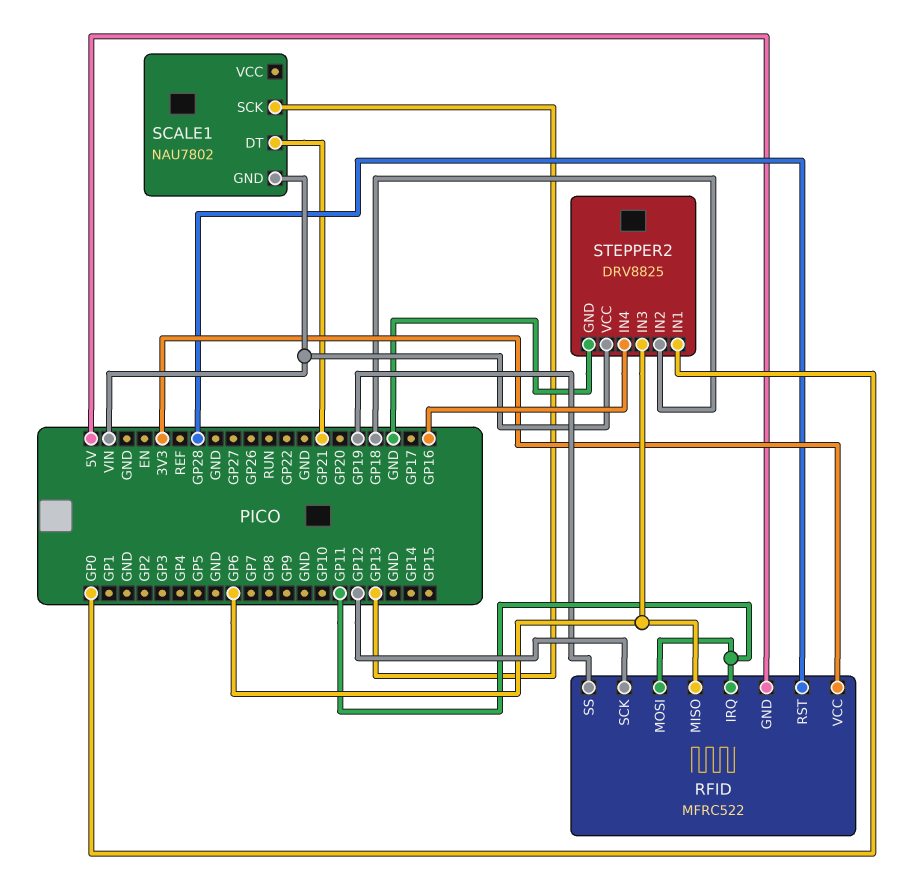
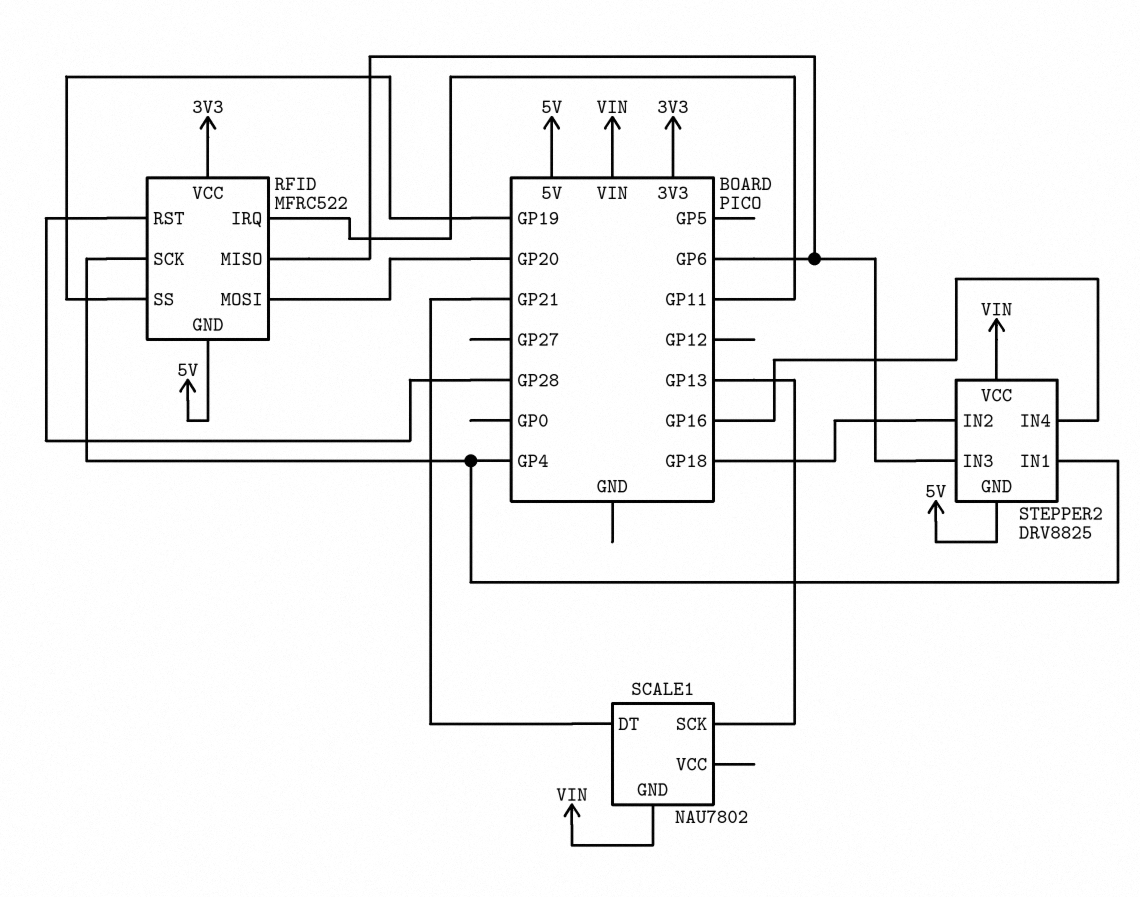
RFID pin MOSI: GP11 -> GP20
RFID pin SCK: GP12 -> GP4
STEPPER2 pin GND: GND -> 5V
STEPPER2 pin IN1: GP0 -> GP4

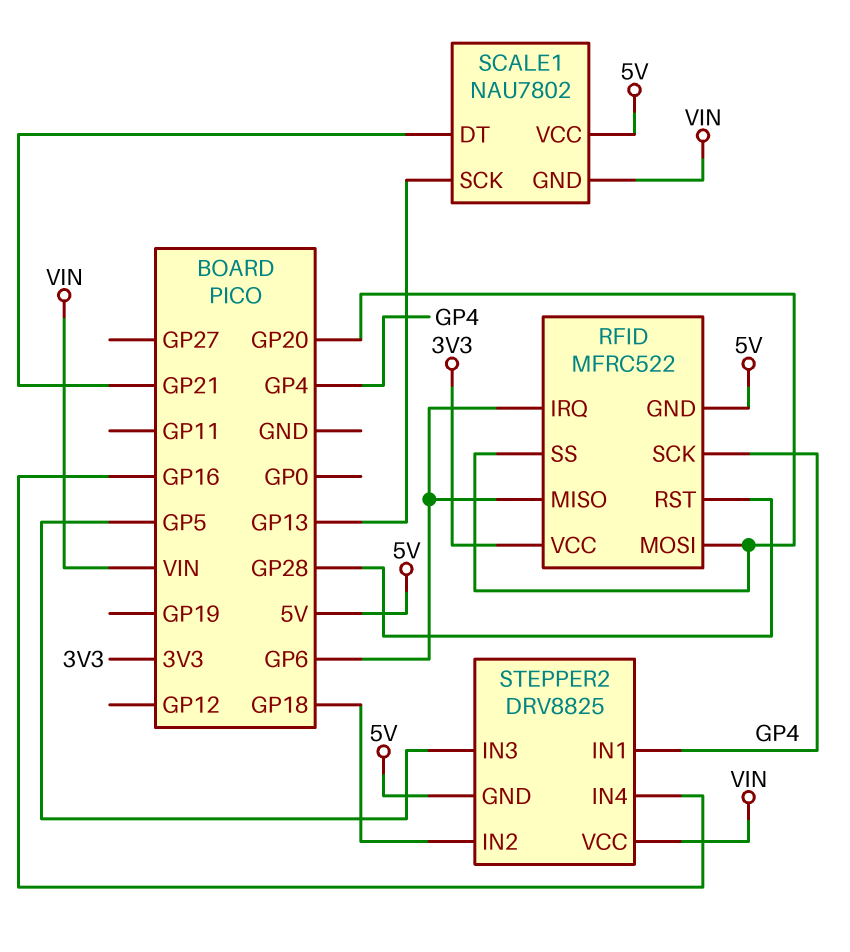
RFID pin IRQ: GP11 -> GP6
RFID pin SS: GP19 -> GP20
SCALE1 pin VCC: none -> 5V
STEPPER2 pin IN3: GP6 -> GP5

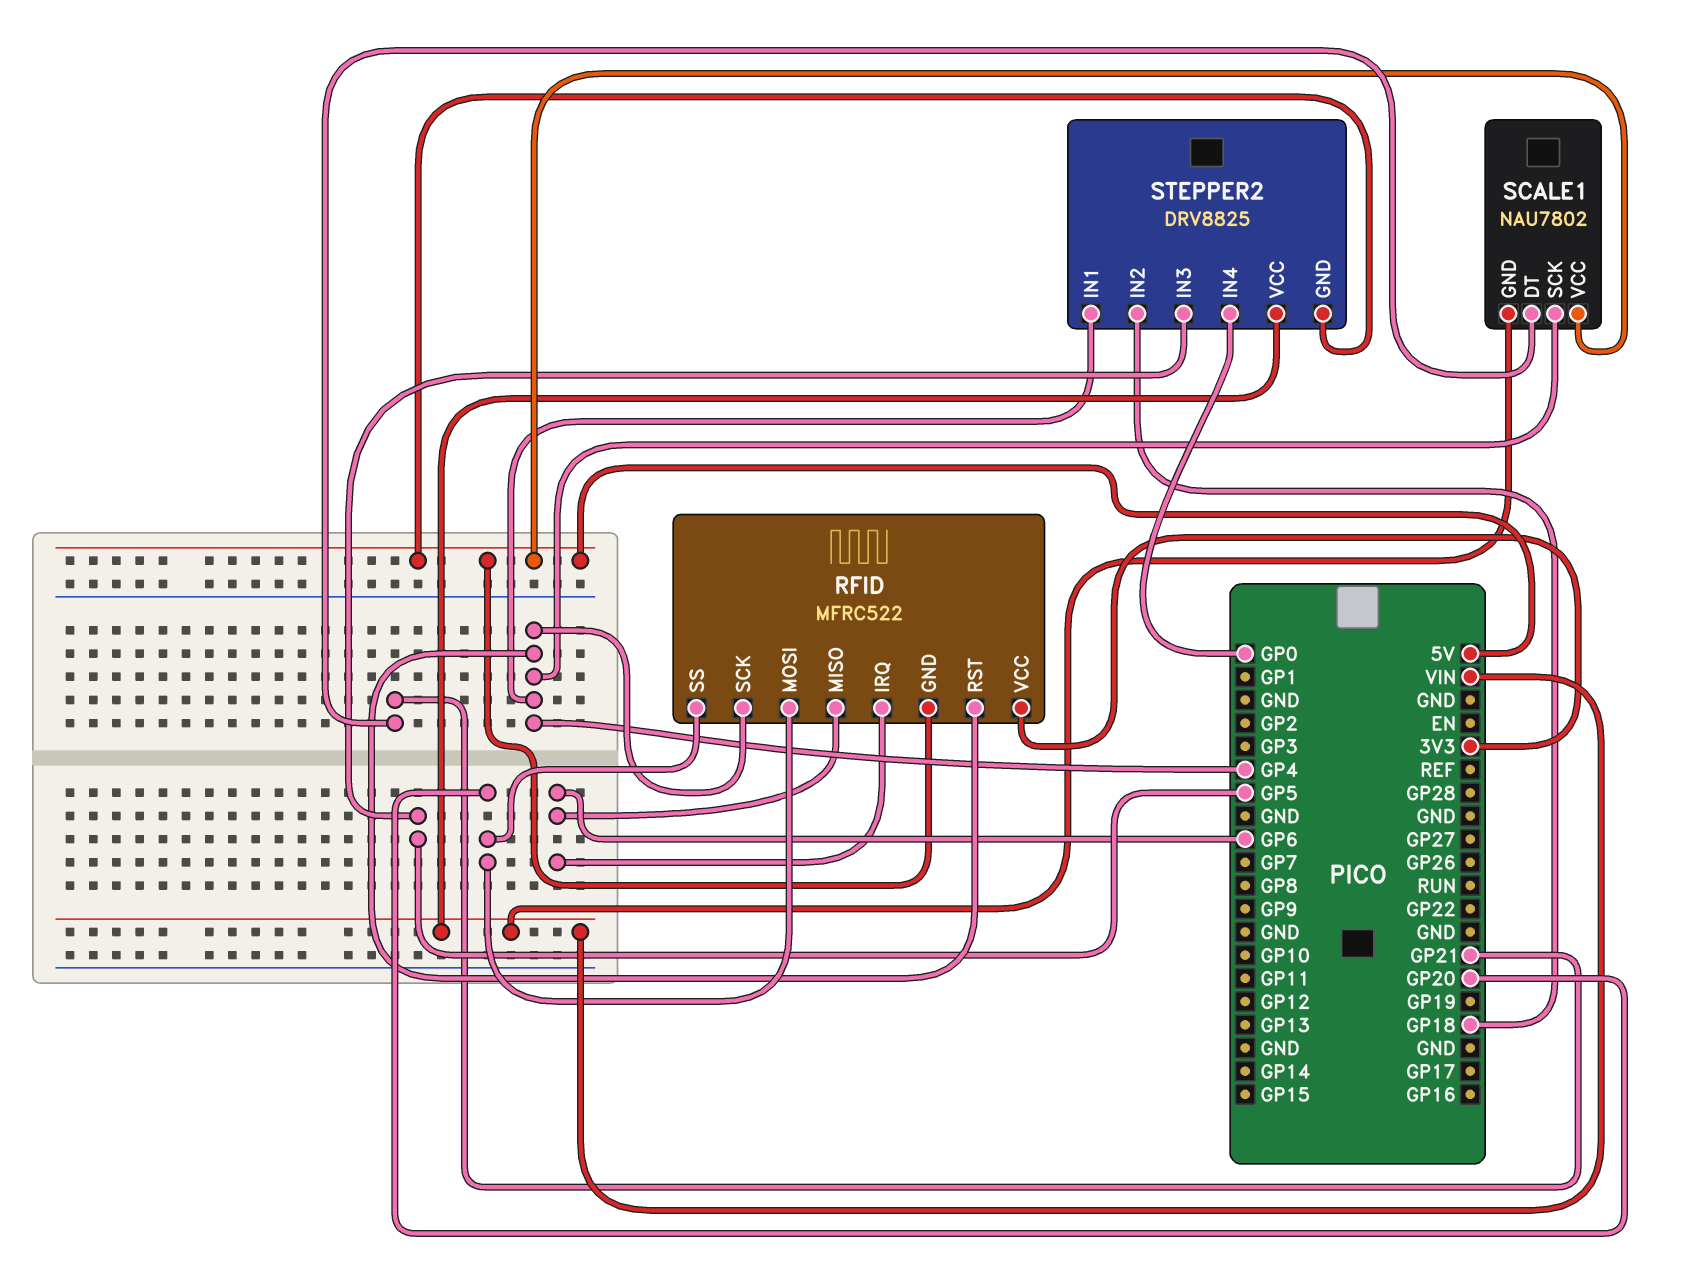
RFID pin RST: GP28 -> GP4
SCALE1 pin SCK: GP13 -> GP4
STEPPER2 pin IN4: GP16 -> GP0

